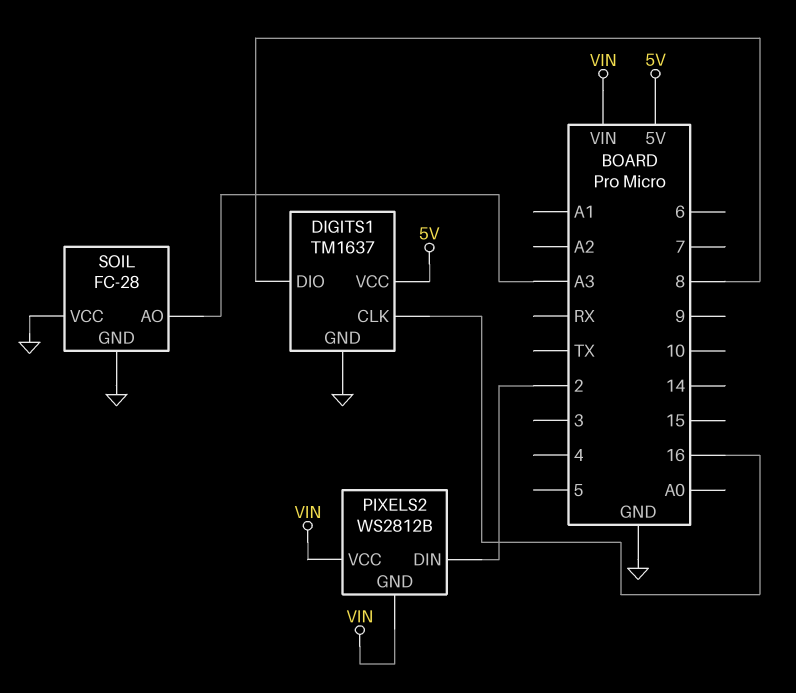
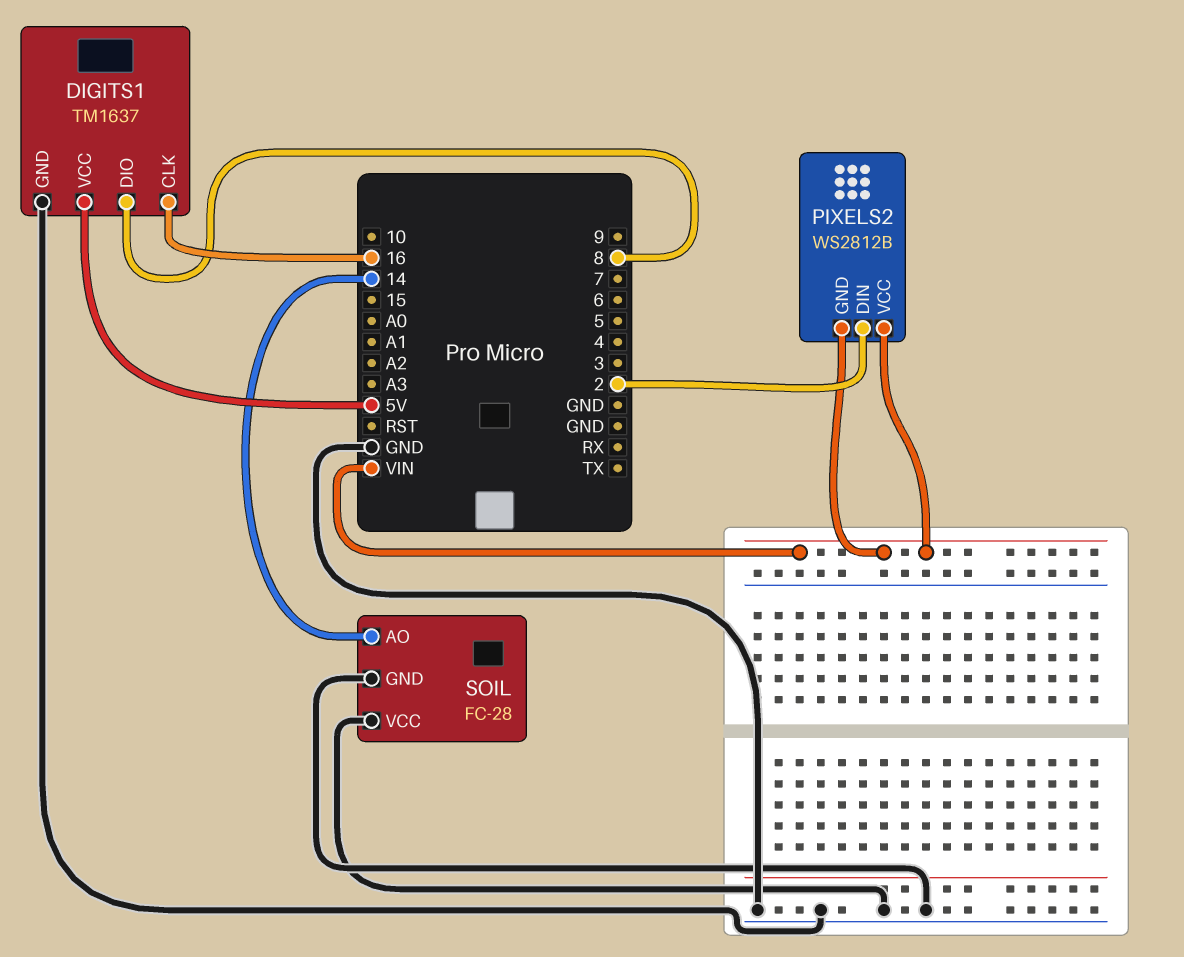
SOIL pin AO: A3 -> 14

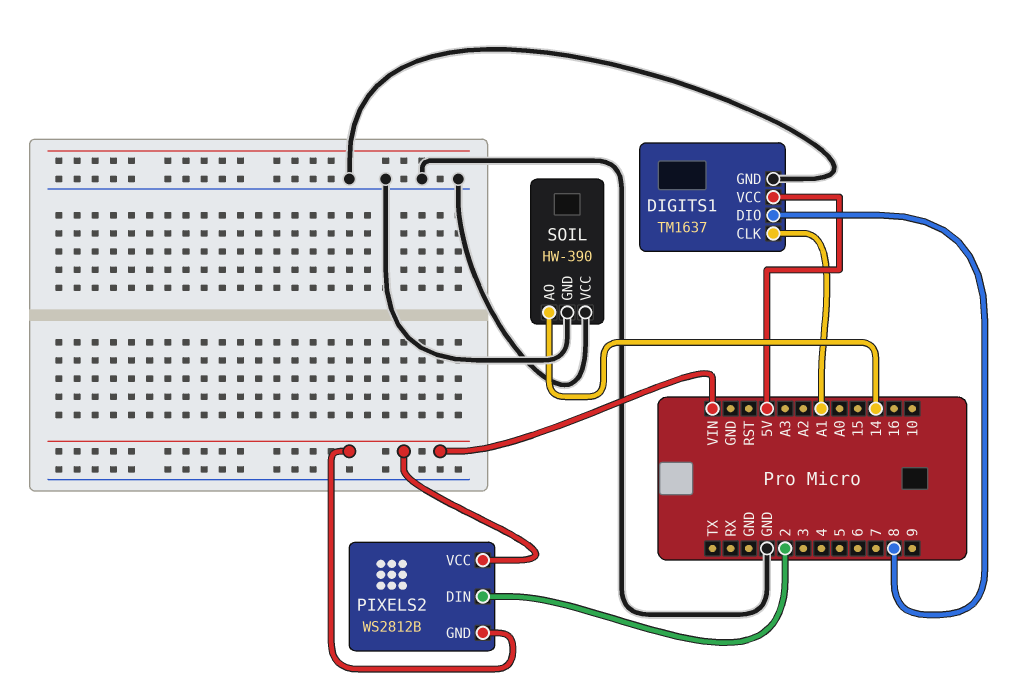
DIGITS1 pin CLK: 16 -> A1
SOIL: FC-28 -> HW-390

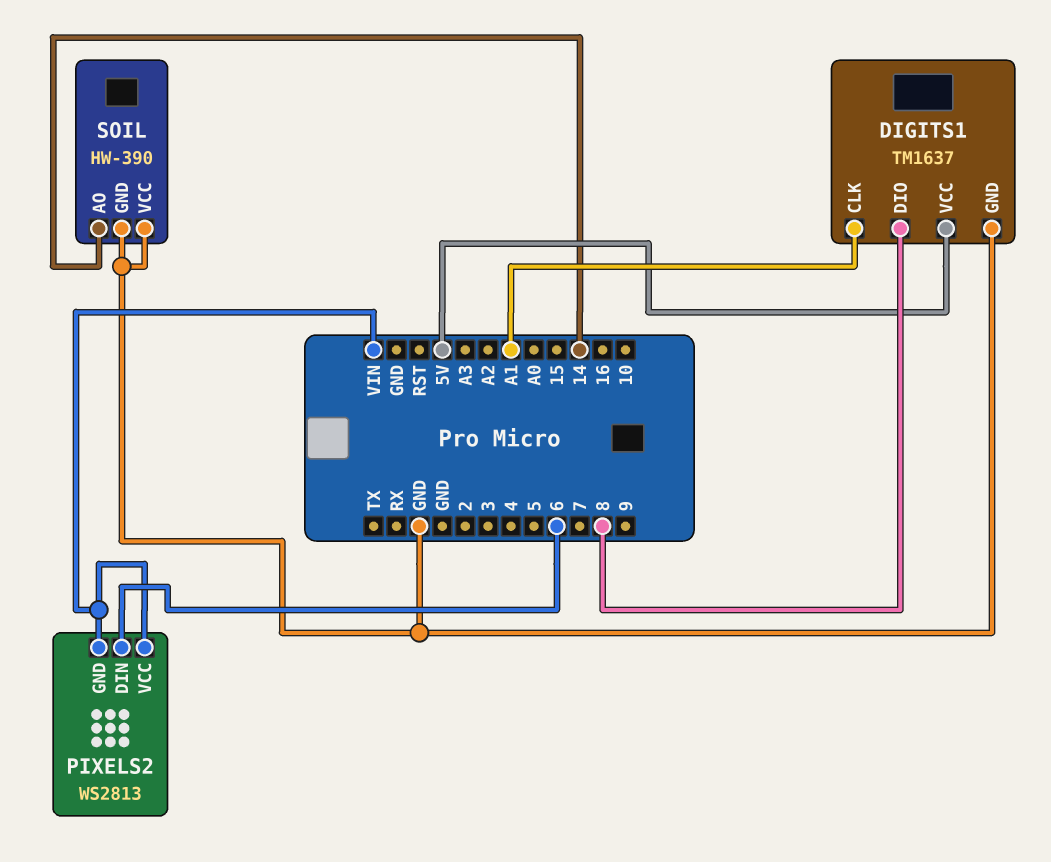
PIXELS2: WS2812B -> WS2813
PIXELS2 pin DIN: 2 -> 6

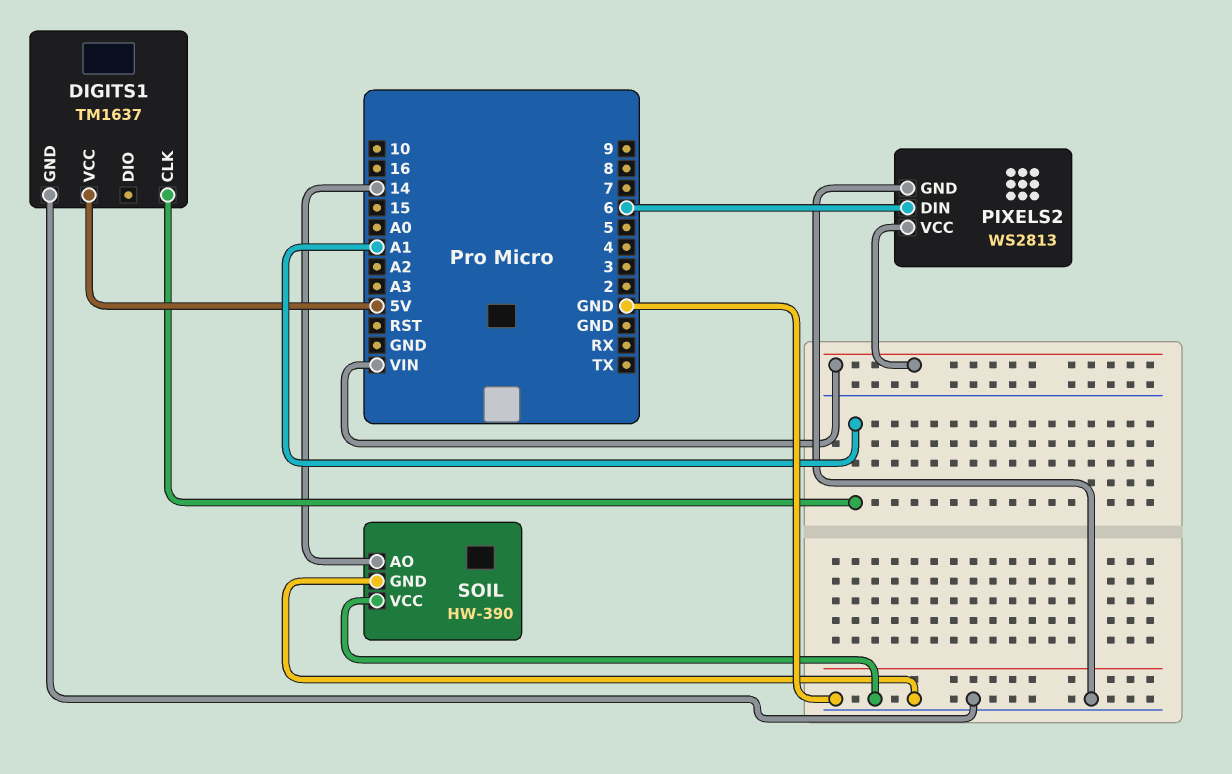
DIGITS1 pin DIO: 8 -> none
PIXELS2 pin GND: VIN -> GND

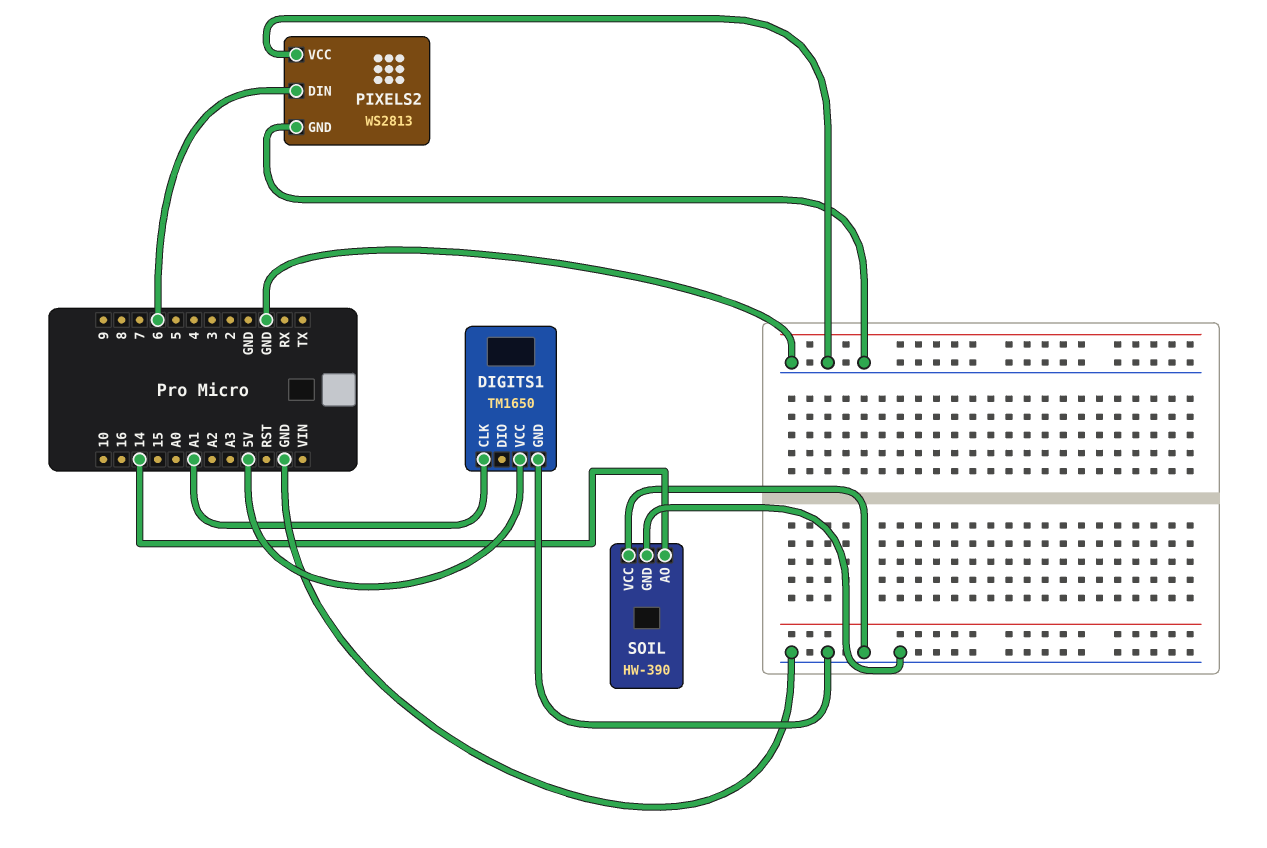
DIGITS1: TM1637 -> TM1650
PIXELS2 pin VCC: VIN -> GND

